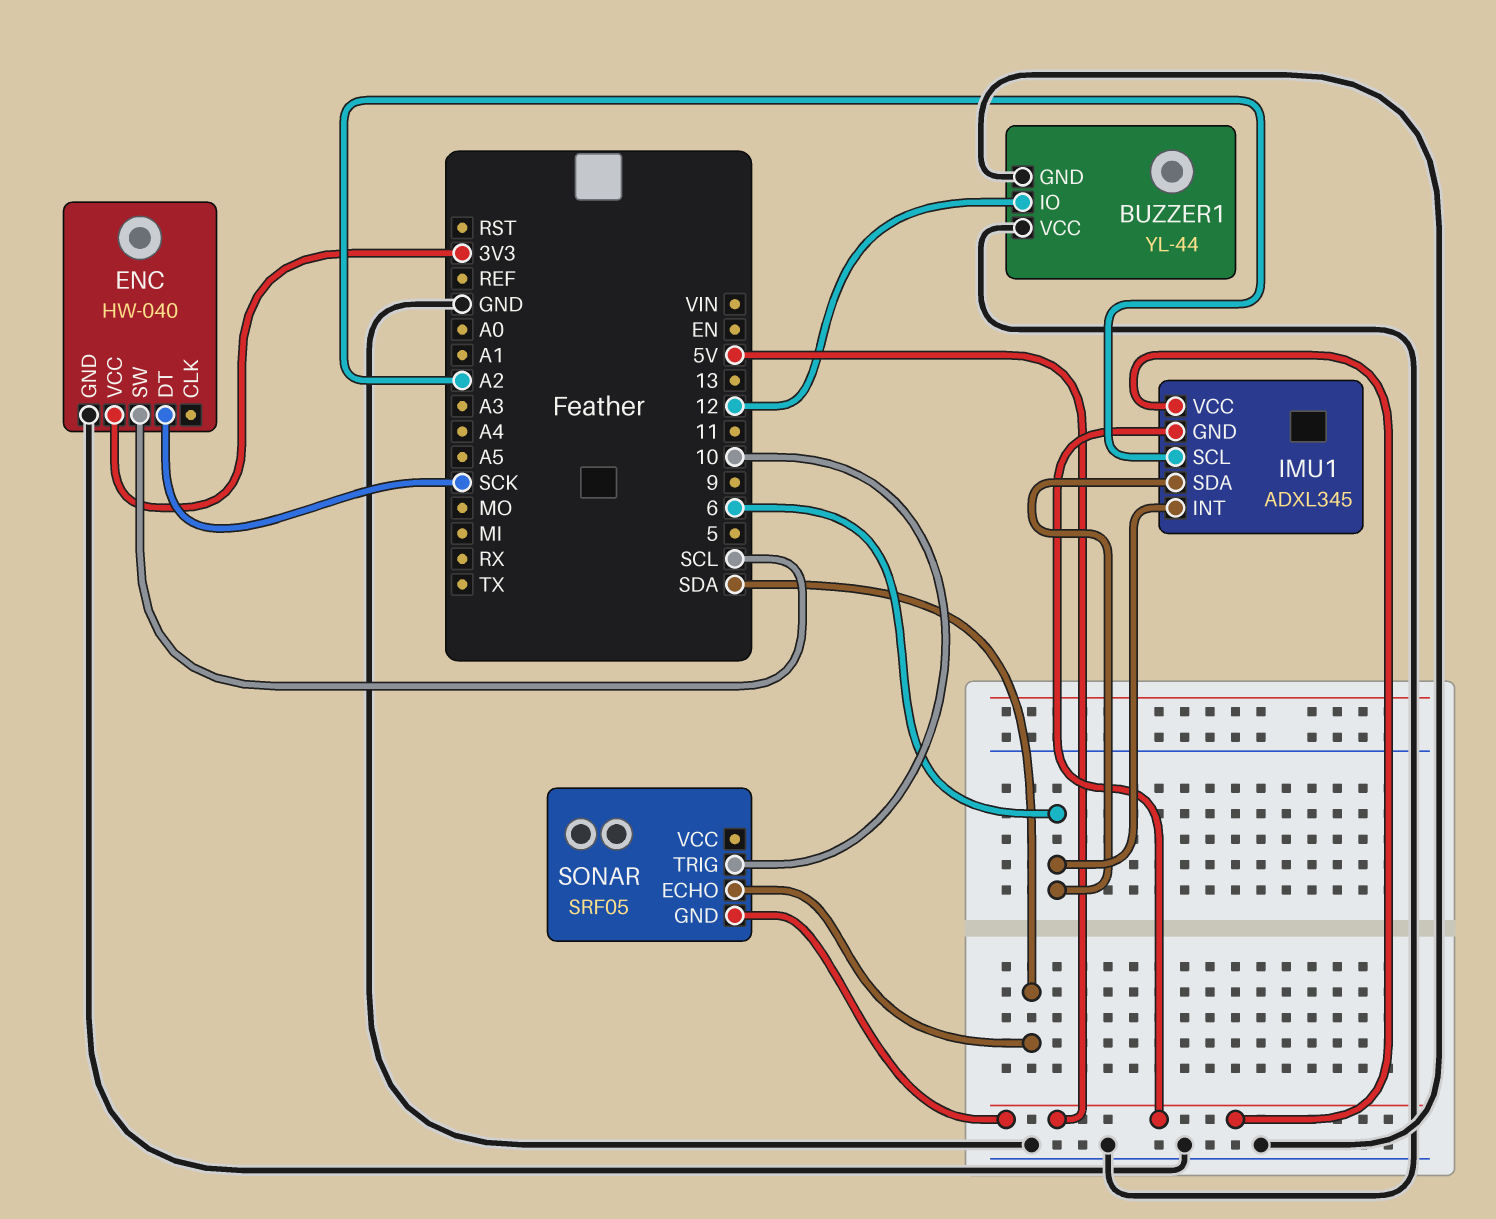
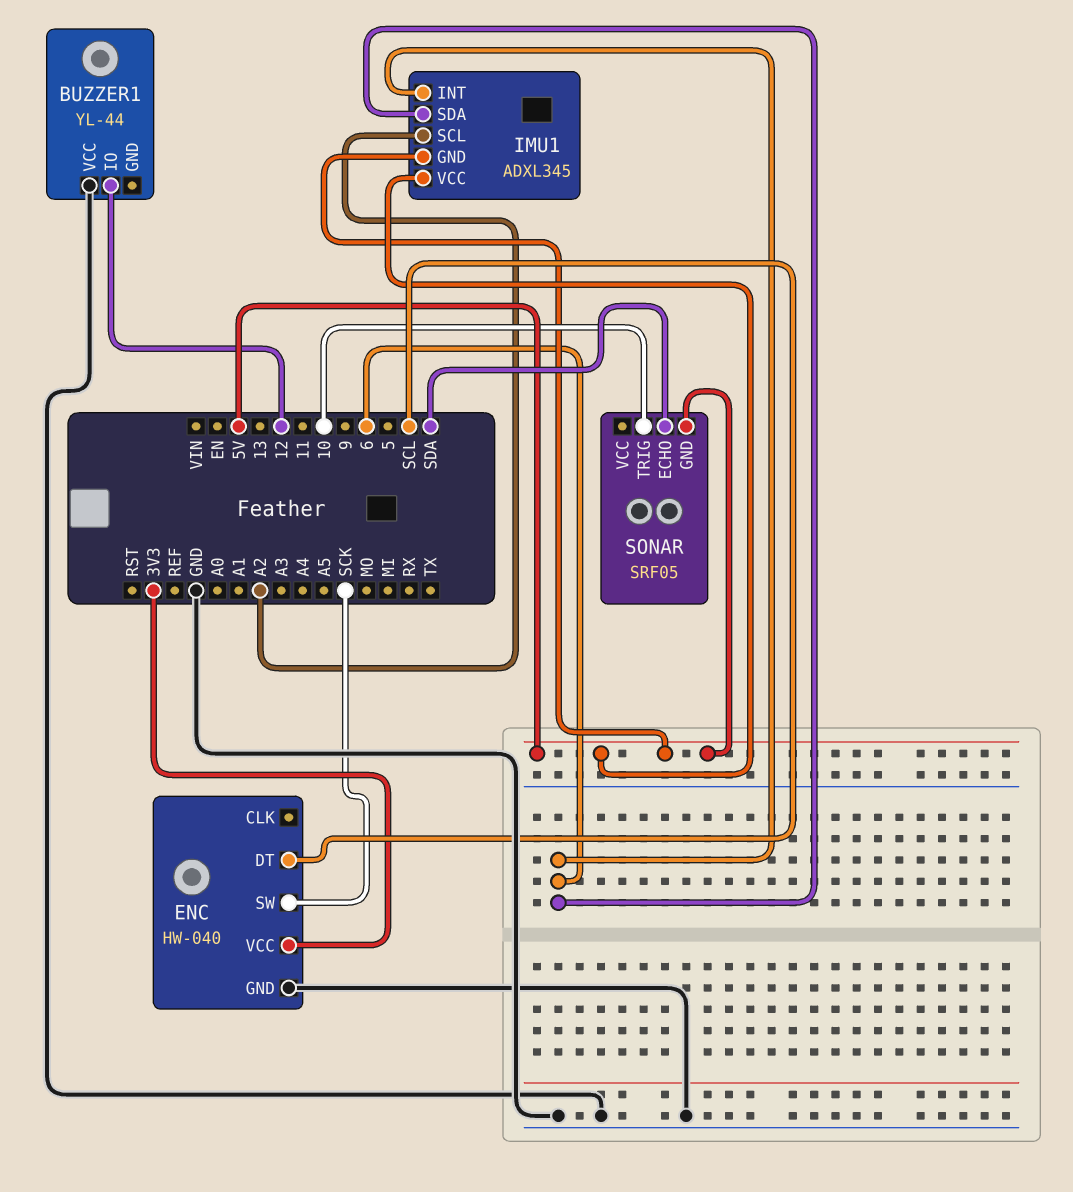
BUZZER1 pin GND: GND -> none
ENC pin DT: SCK -> SCL
ENC pin SW: SCL -> SCK

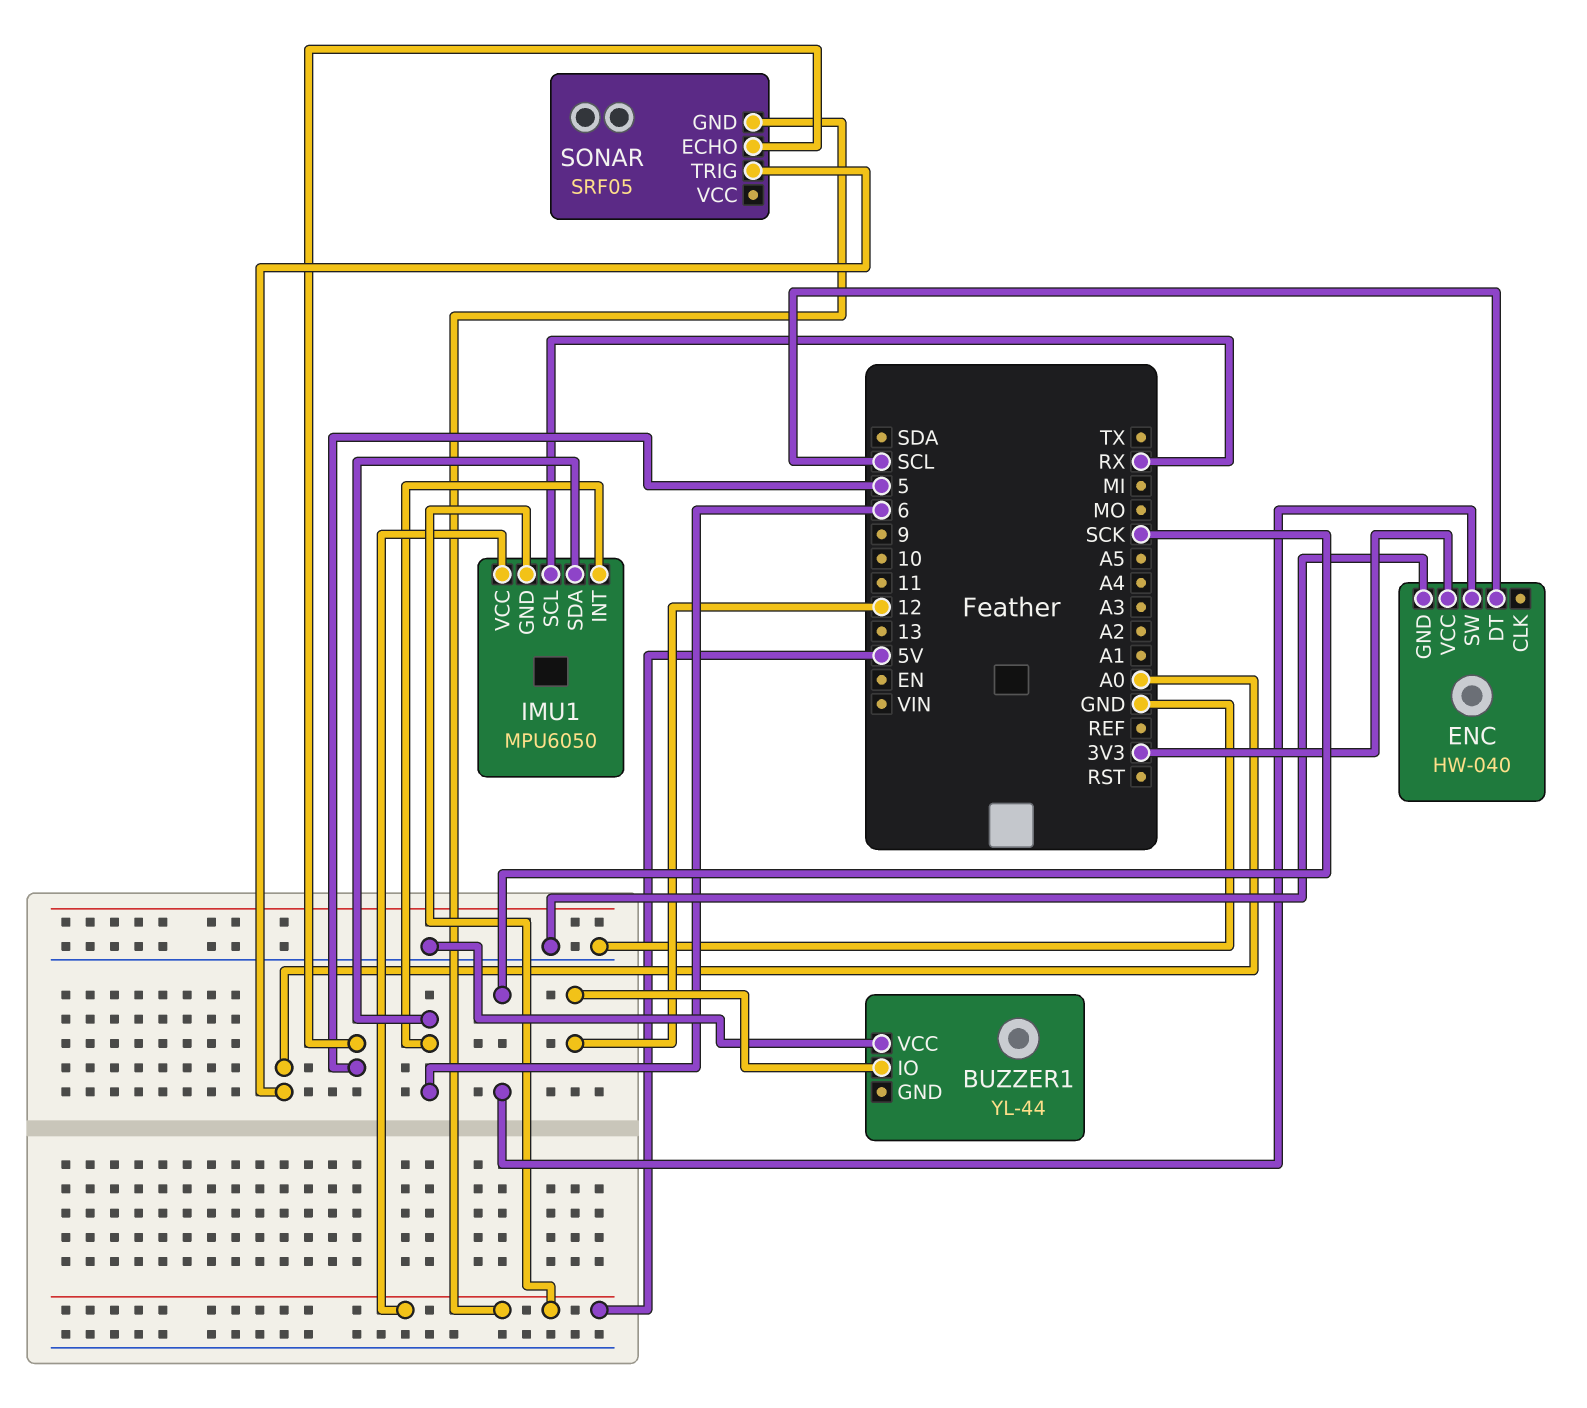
IMU1: ADXL345 -> MPU6050
IMU1 pin SCL: A2 -> RX
SONAR pin ECHO: SDA -> 5
SONAR pin TRIG: 10 -> A0

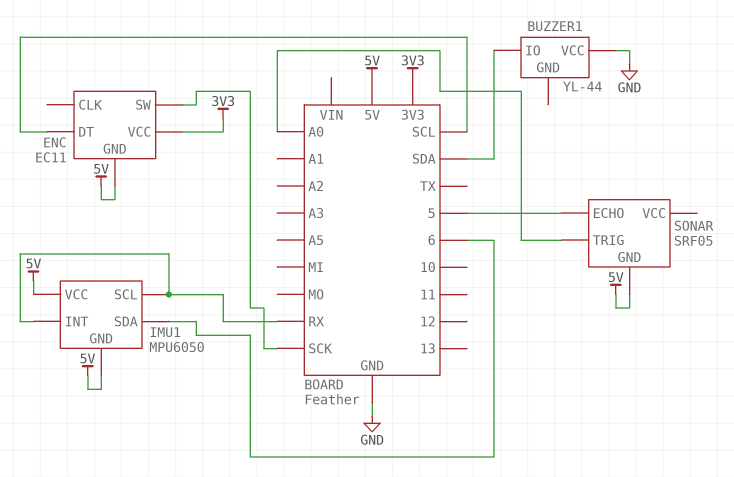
BUZZER1 pin IO: 12 -> SDA
ENC: HW-040 -> EC11
ENC pin GND: GND -> 5V
IMU1 pin INT: 6 -> RX

